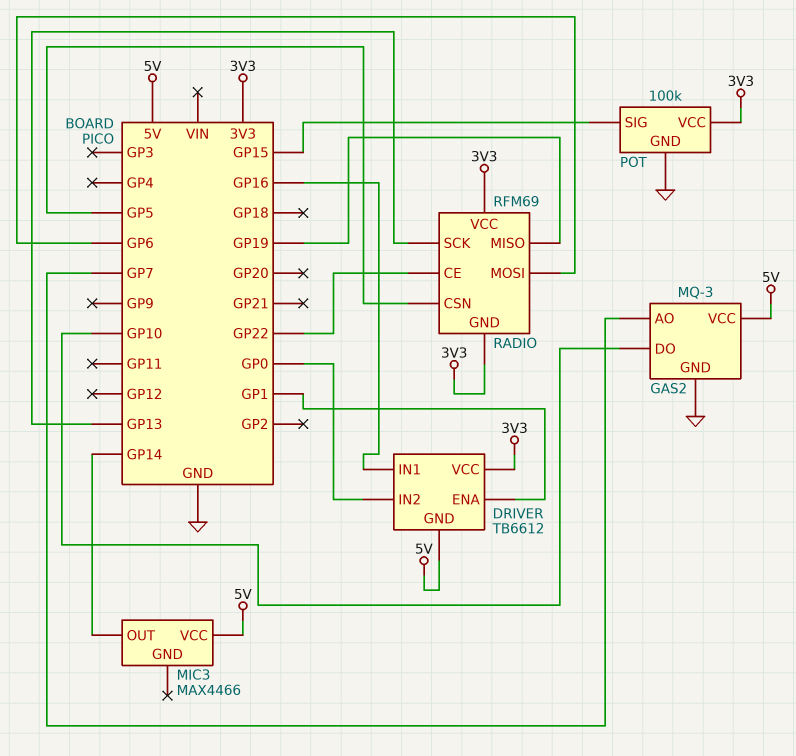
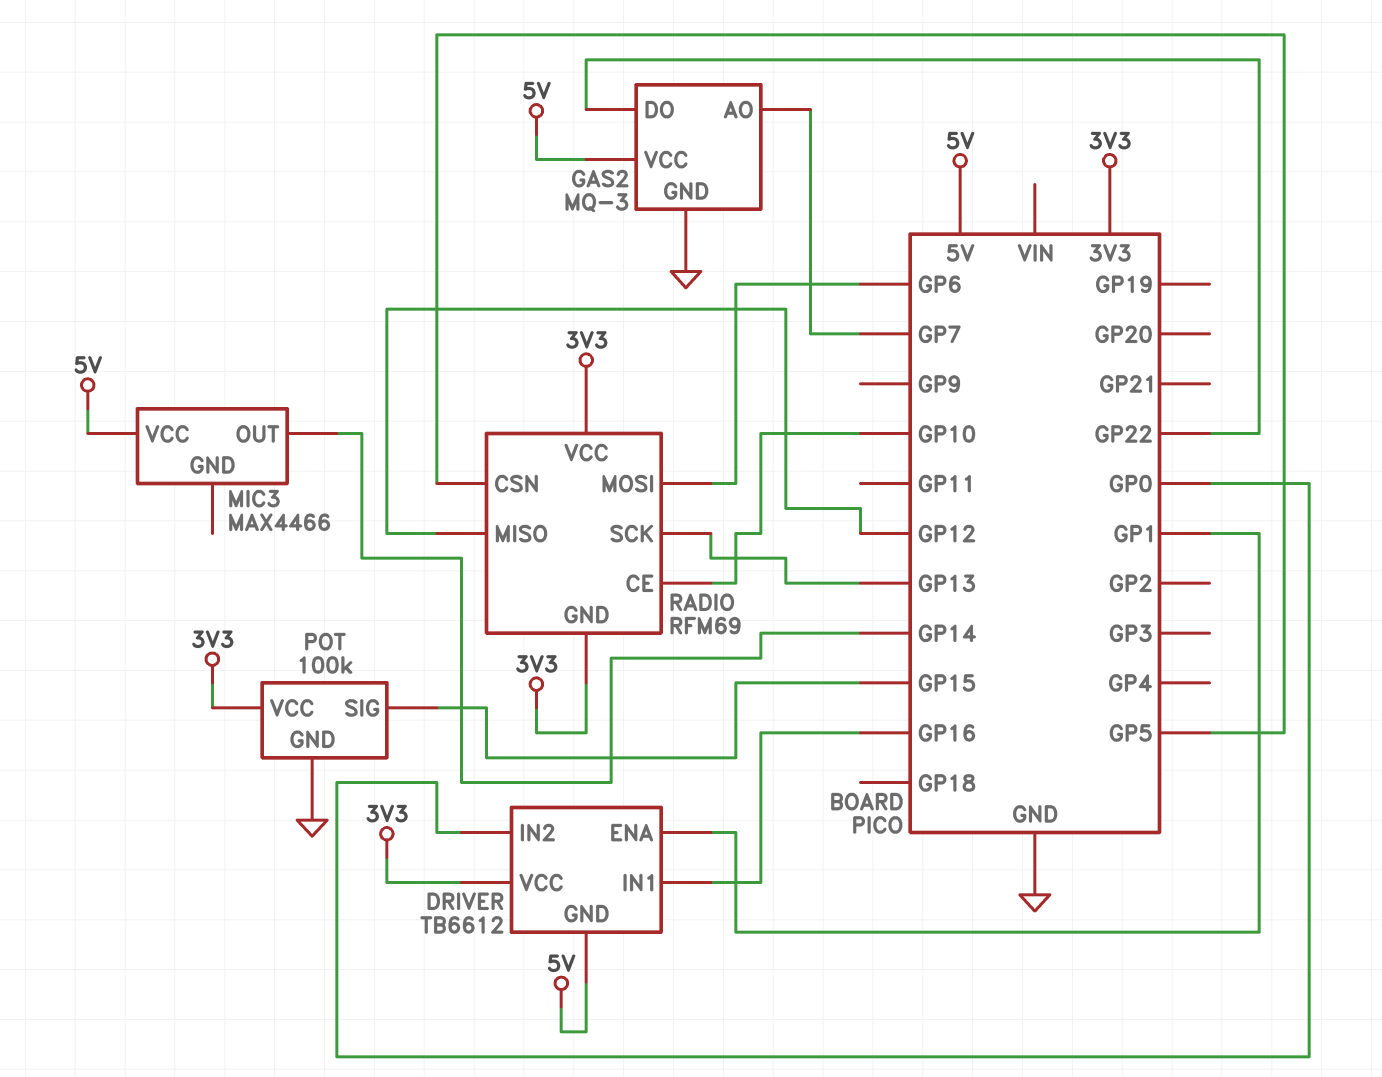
GAS2 pin DO: GP10 -> GP22
RADIO pin CE: GP22 -> GP10
RADIO pin MISO: GP19 -> GP12

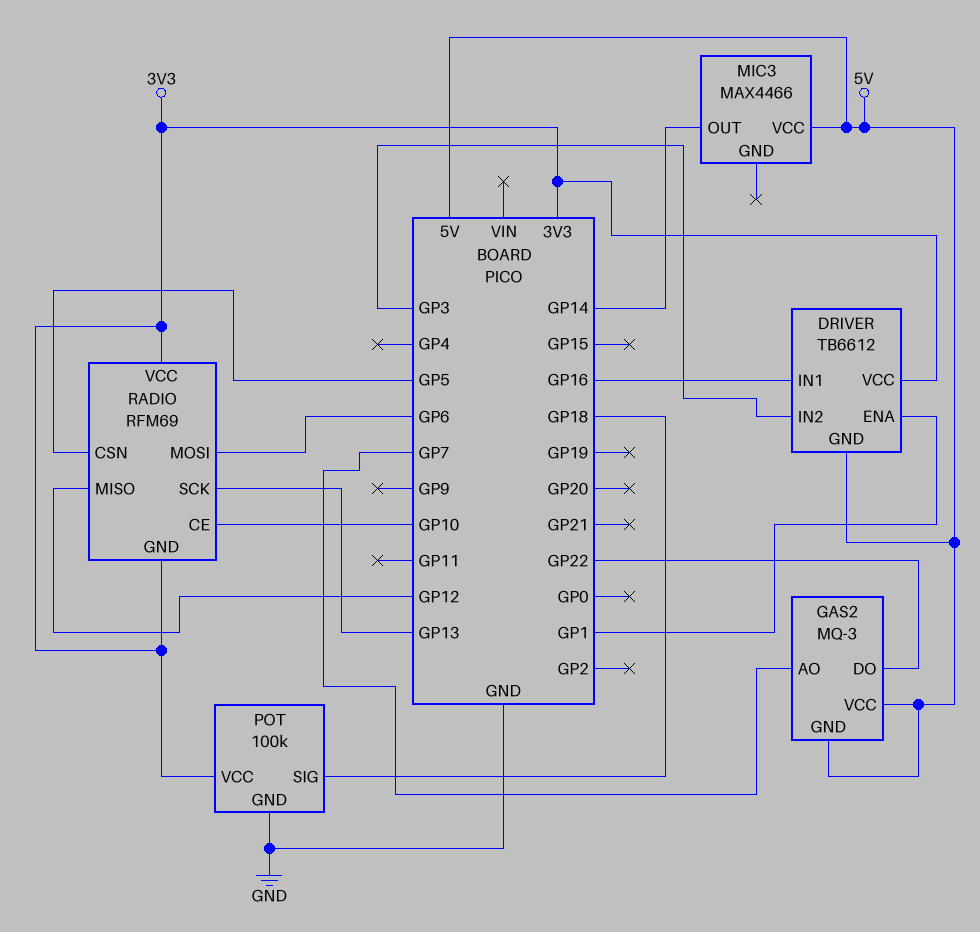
DRIVER pin IN2: GP0 -> GP3
GAS2 pin GND: GND -> 5V
POT pin SIG: GP15 -> GP18

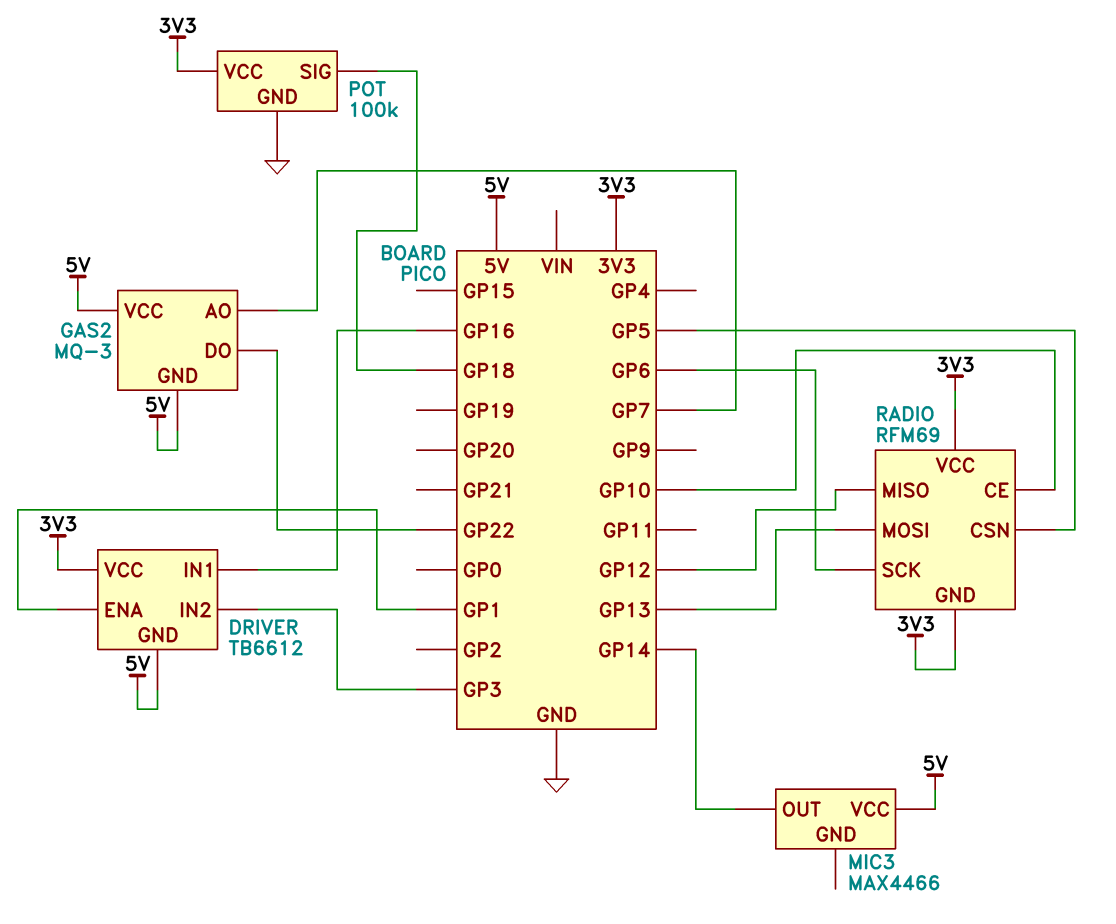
RADIO pin MOSI: GP6 -> GP13
RADIO pin SCK: GP13 -> GP6

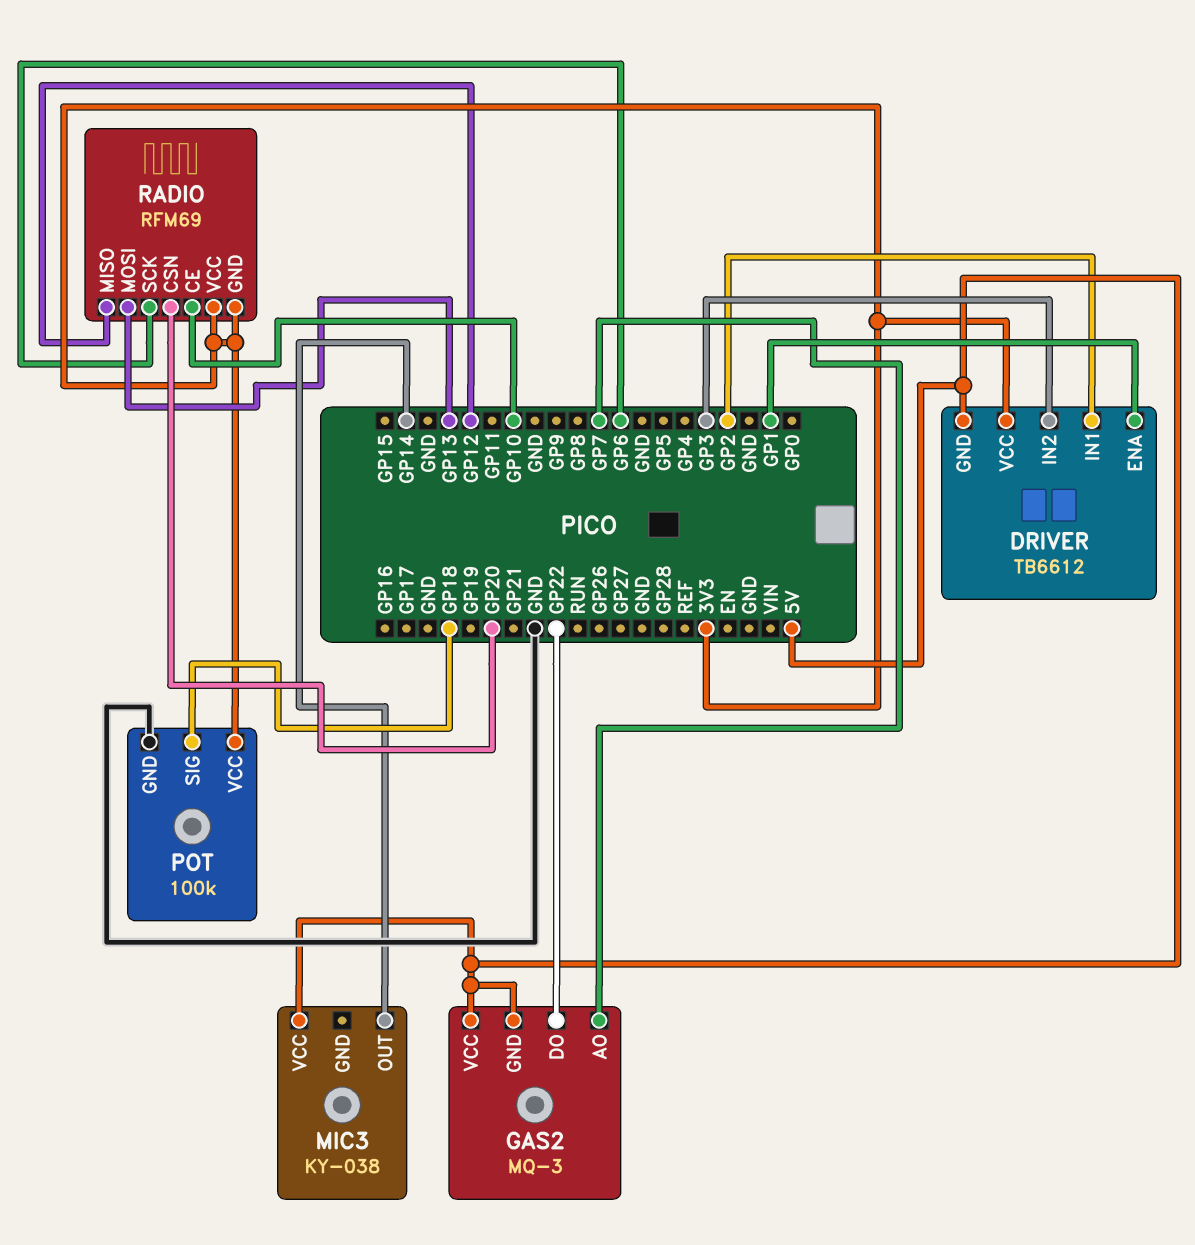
DRIVER pin IN1: GP16 -> GP2
MIC3: MAX4466 -> KY-038
RADIO pin CSN: GP5 -> GP20

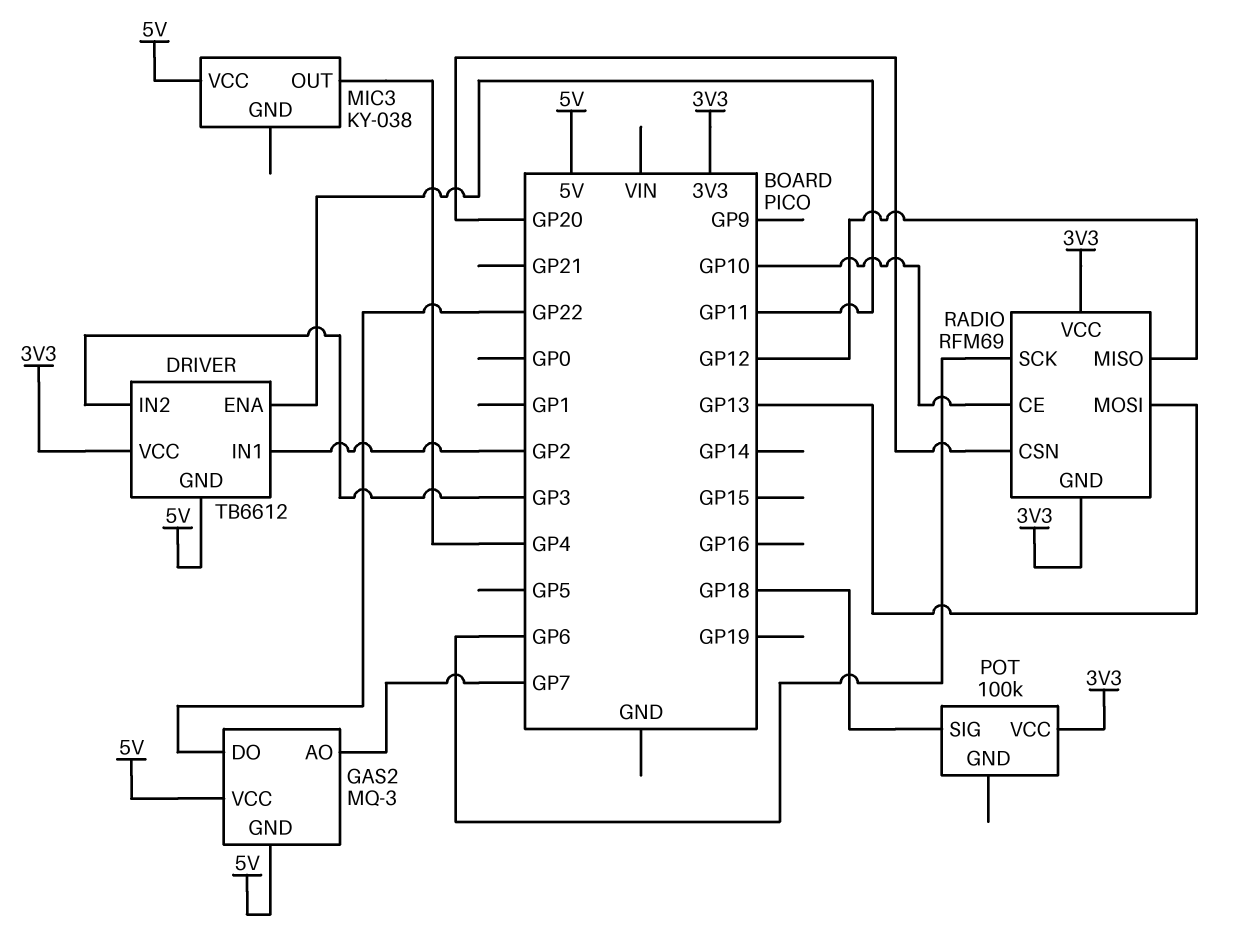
DRIVER pin ENA: GP1 -> GP11
MIC3 pin OUT: GP14 -> GP4
POT pin GND: GND -> none

